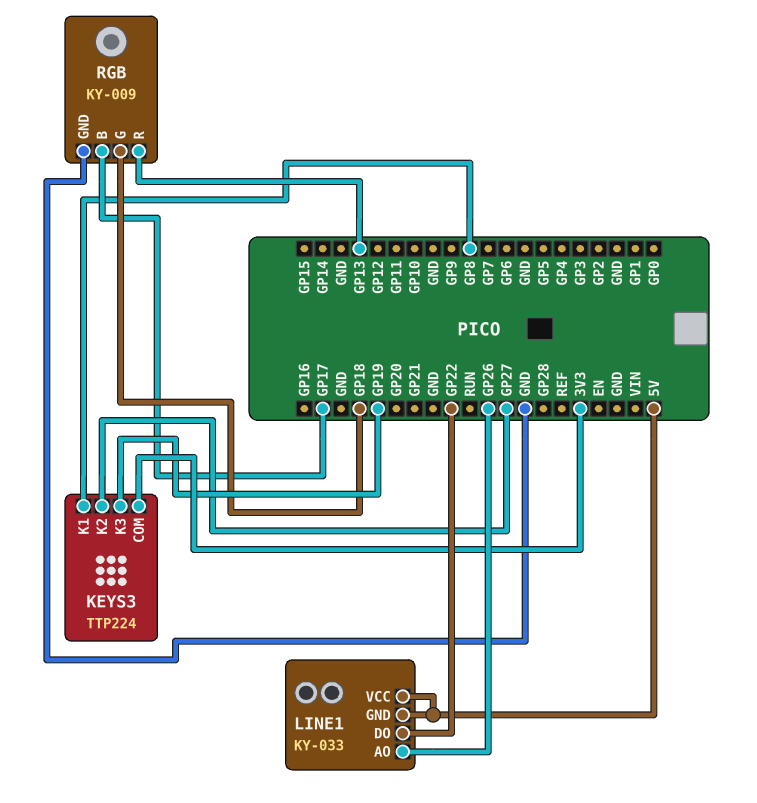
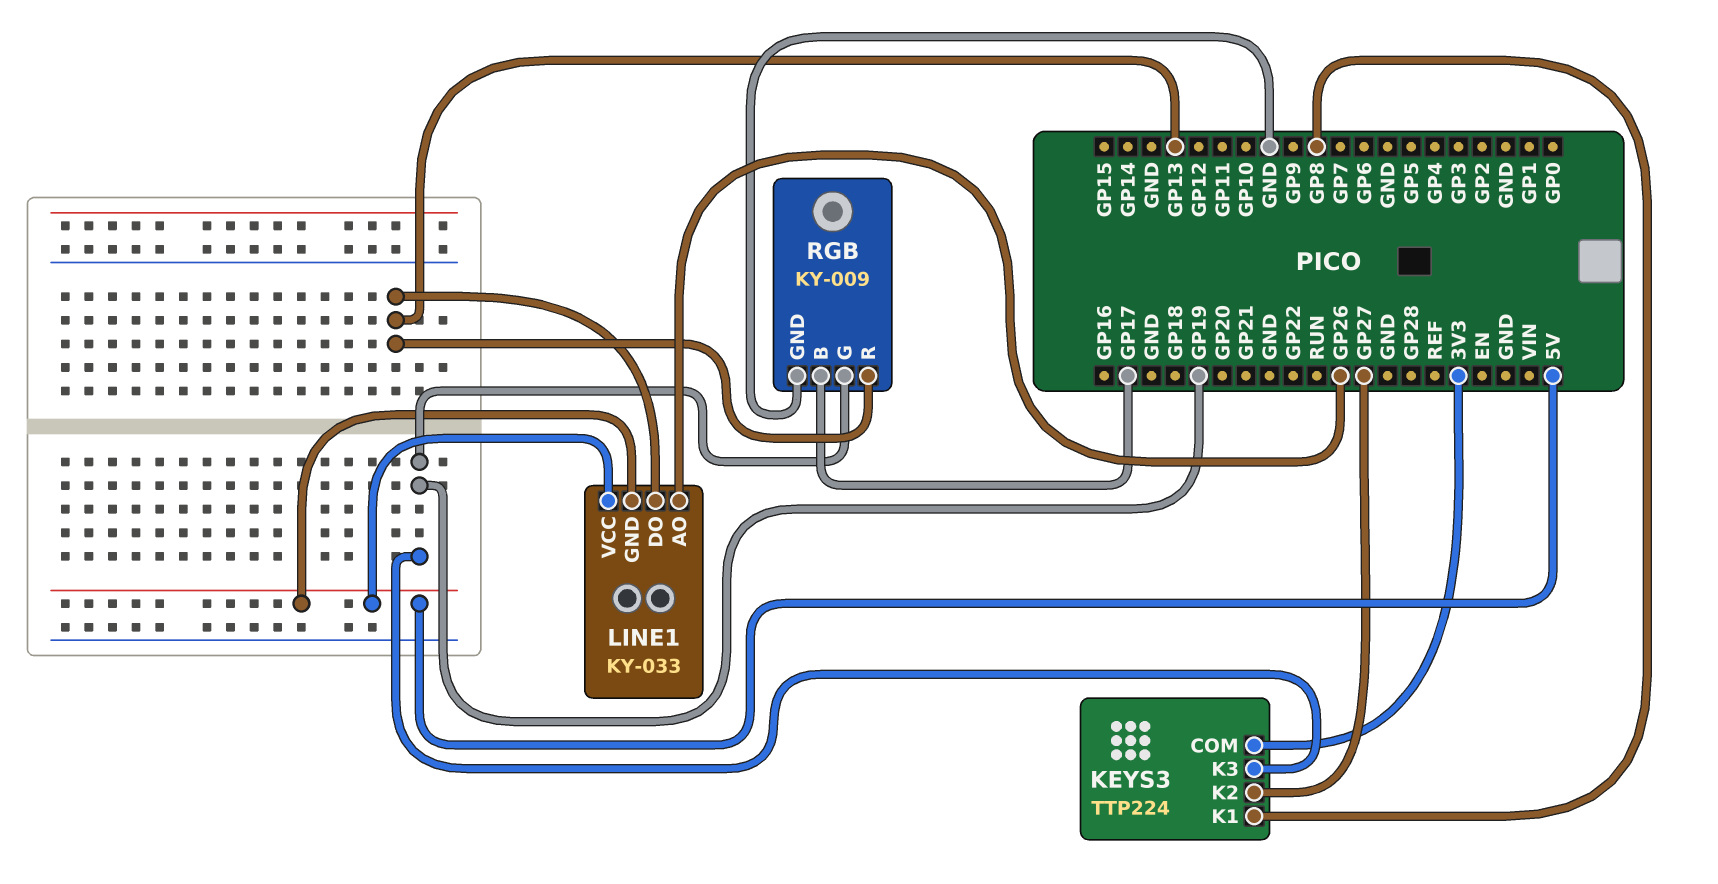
LINE1 pin DO: GP22 -> GP13
RGB pin G: GP18 -> GP19

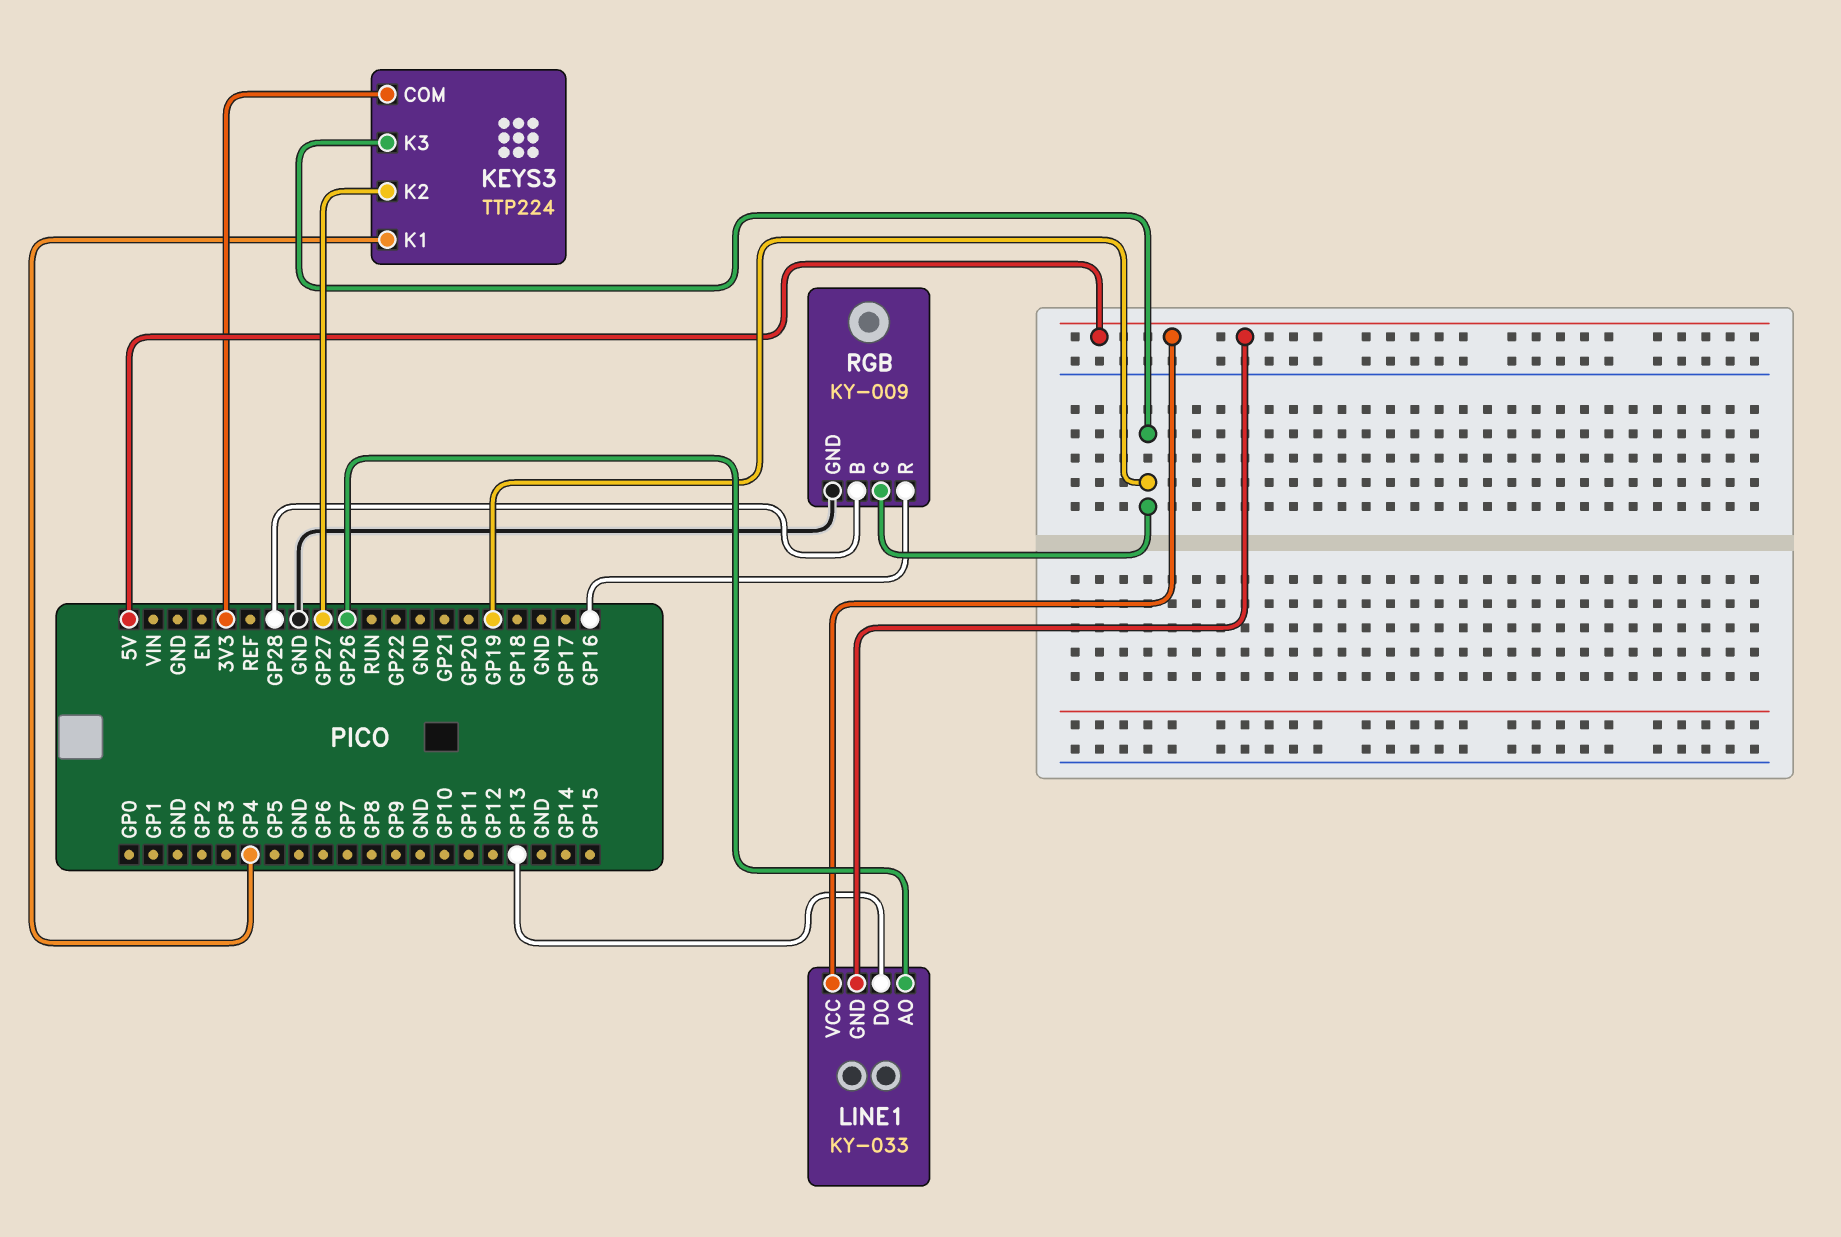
KEYS3 pin K1: GP8 -> GP4
RGB pin B: GP17 -> GP28
RGB pin R: GP13 -> GP16

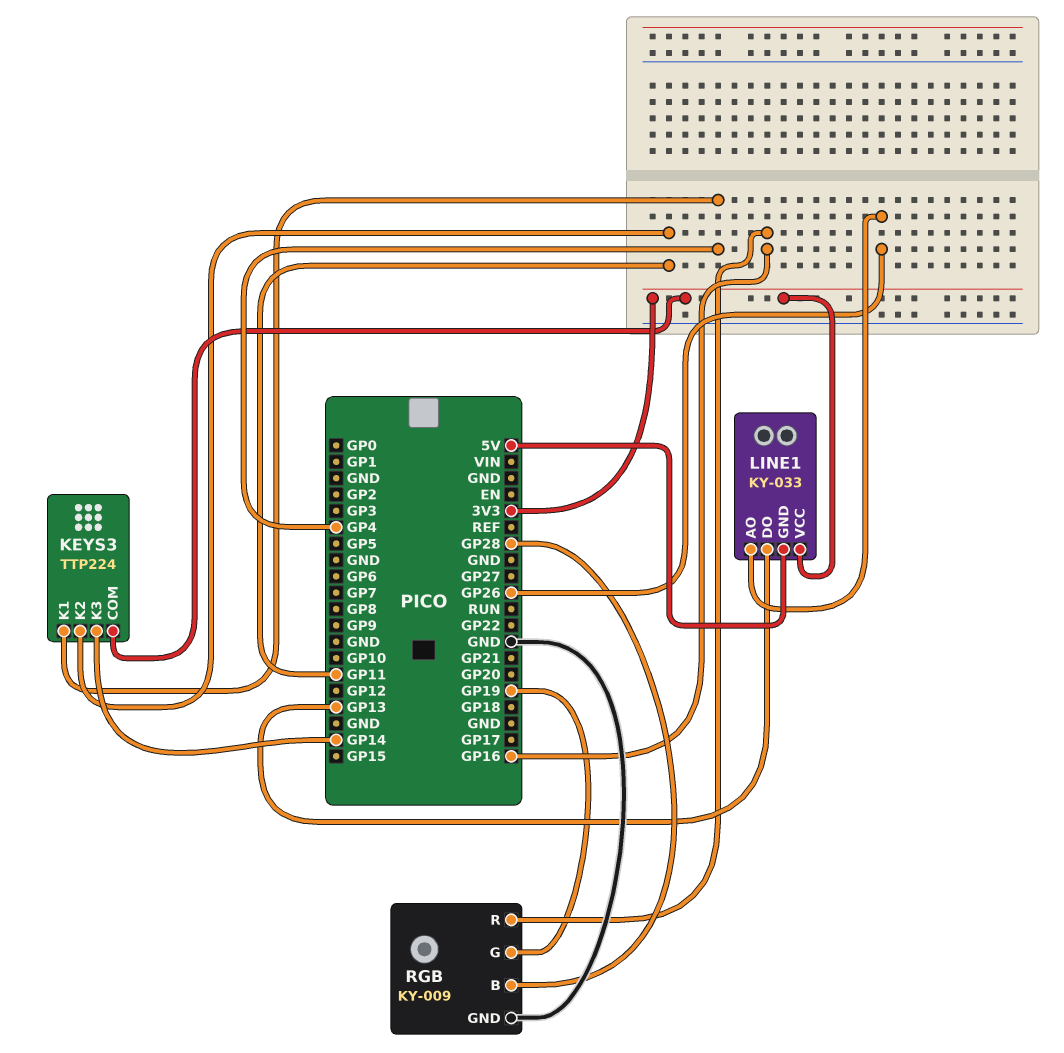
KEYS3 pin K2: GP27 -> GP11
KEYS3 pin K3: GP19 -> GP14
LINE1 pin VCC: 5V -> 3V3

